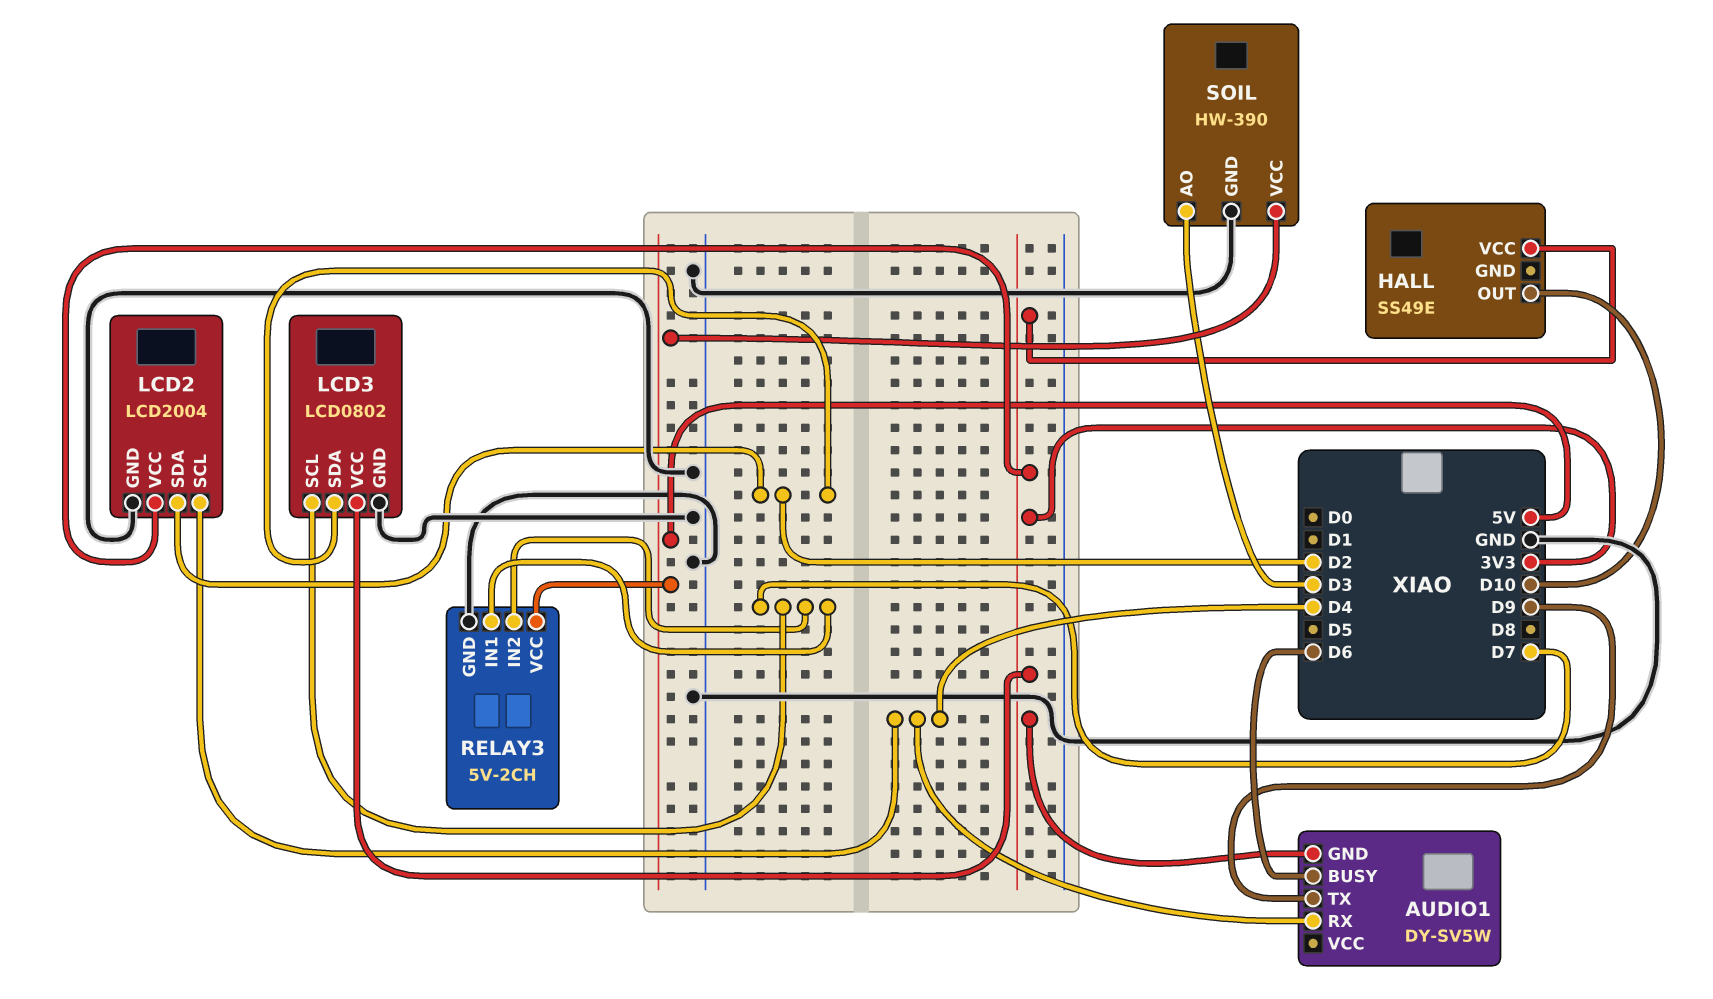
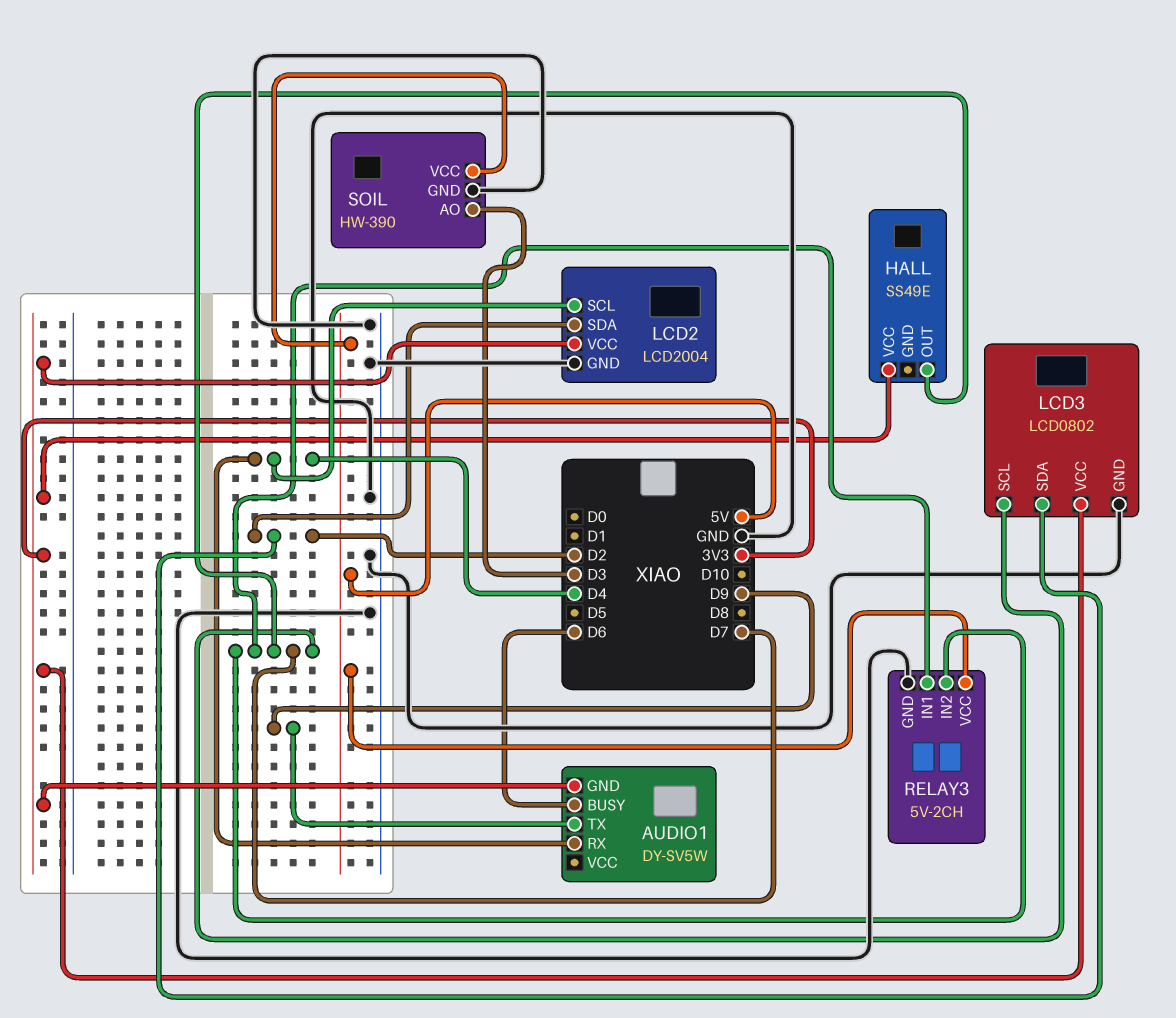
HALL pin OUT: D10 -> D7

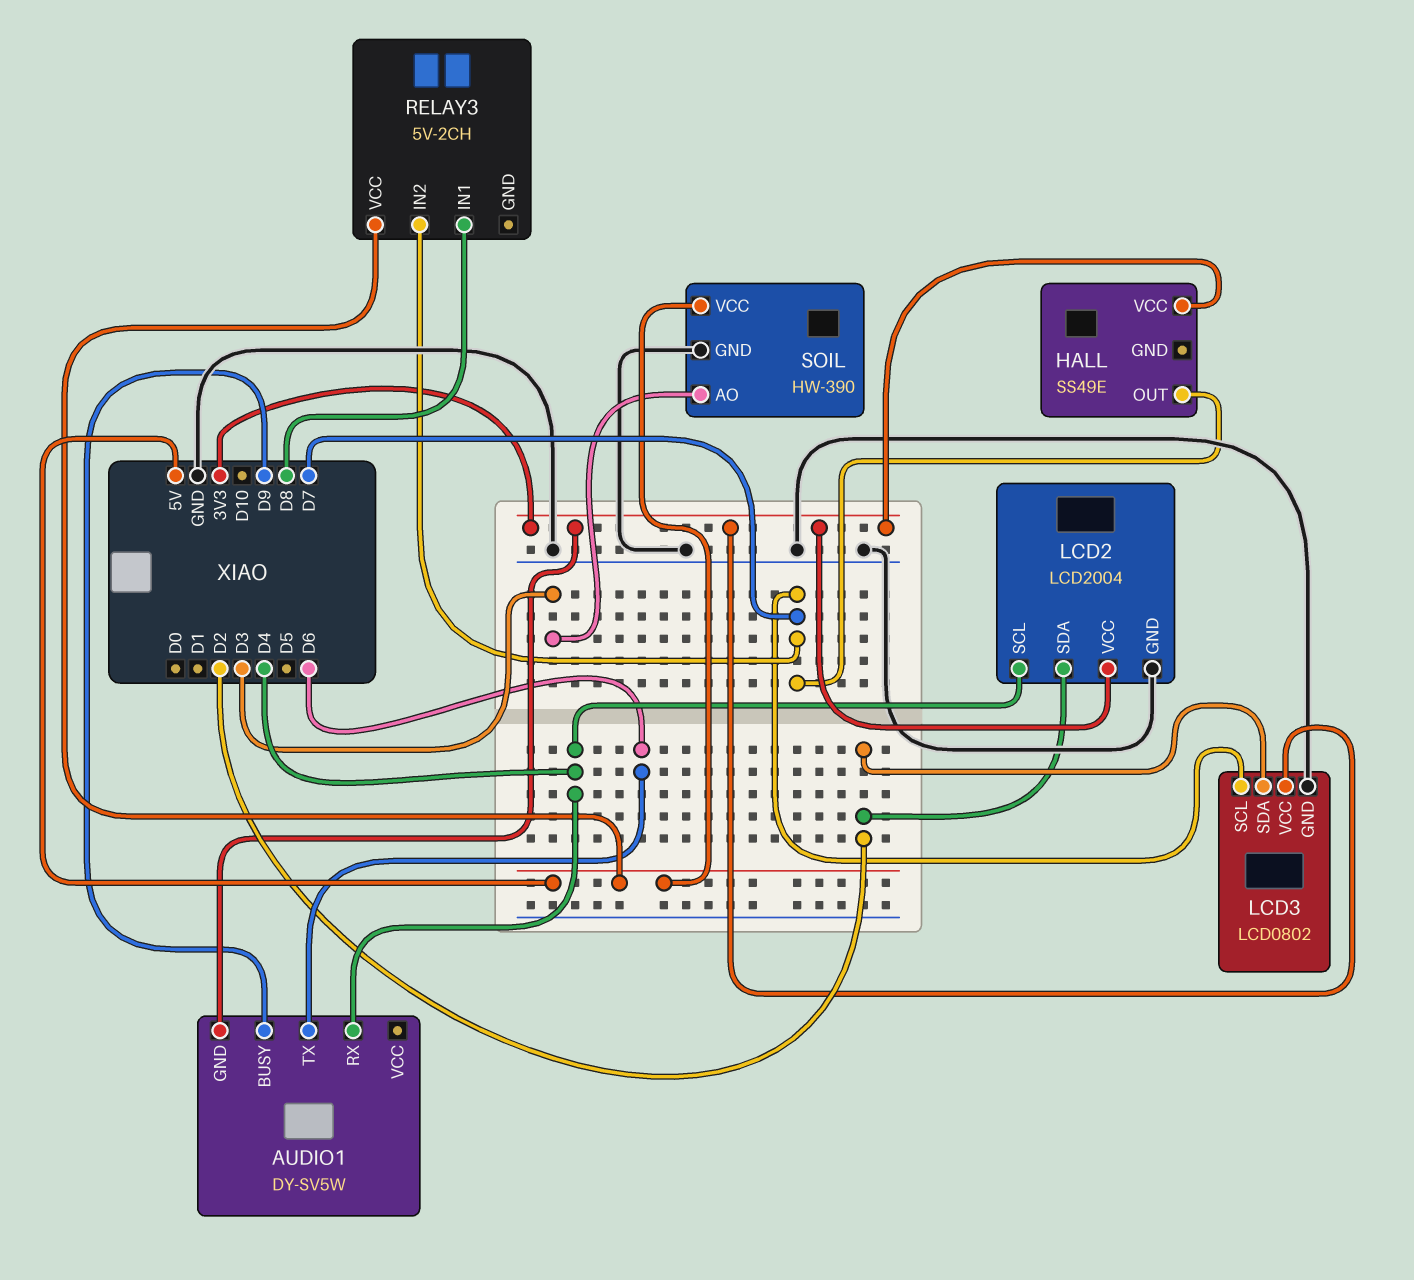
AUDIO1 pin BUSY: D6 -> D9
AUDIO1 pin TX: D9 -> D6
RELAY3 pin GND: GND -> none
RELAY3 pin IN1: D7 -> D8

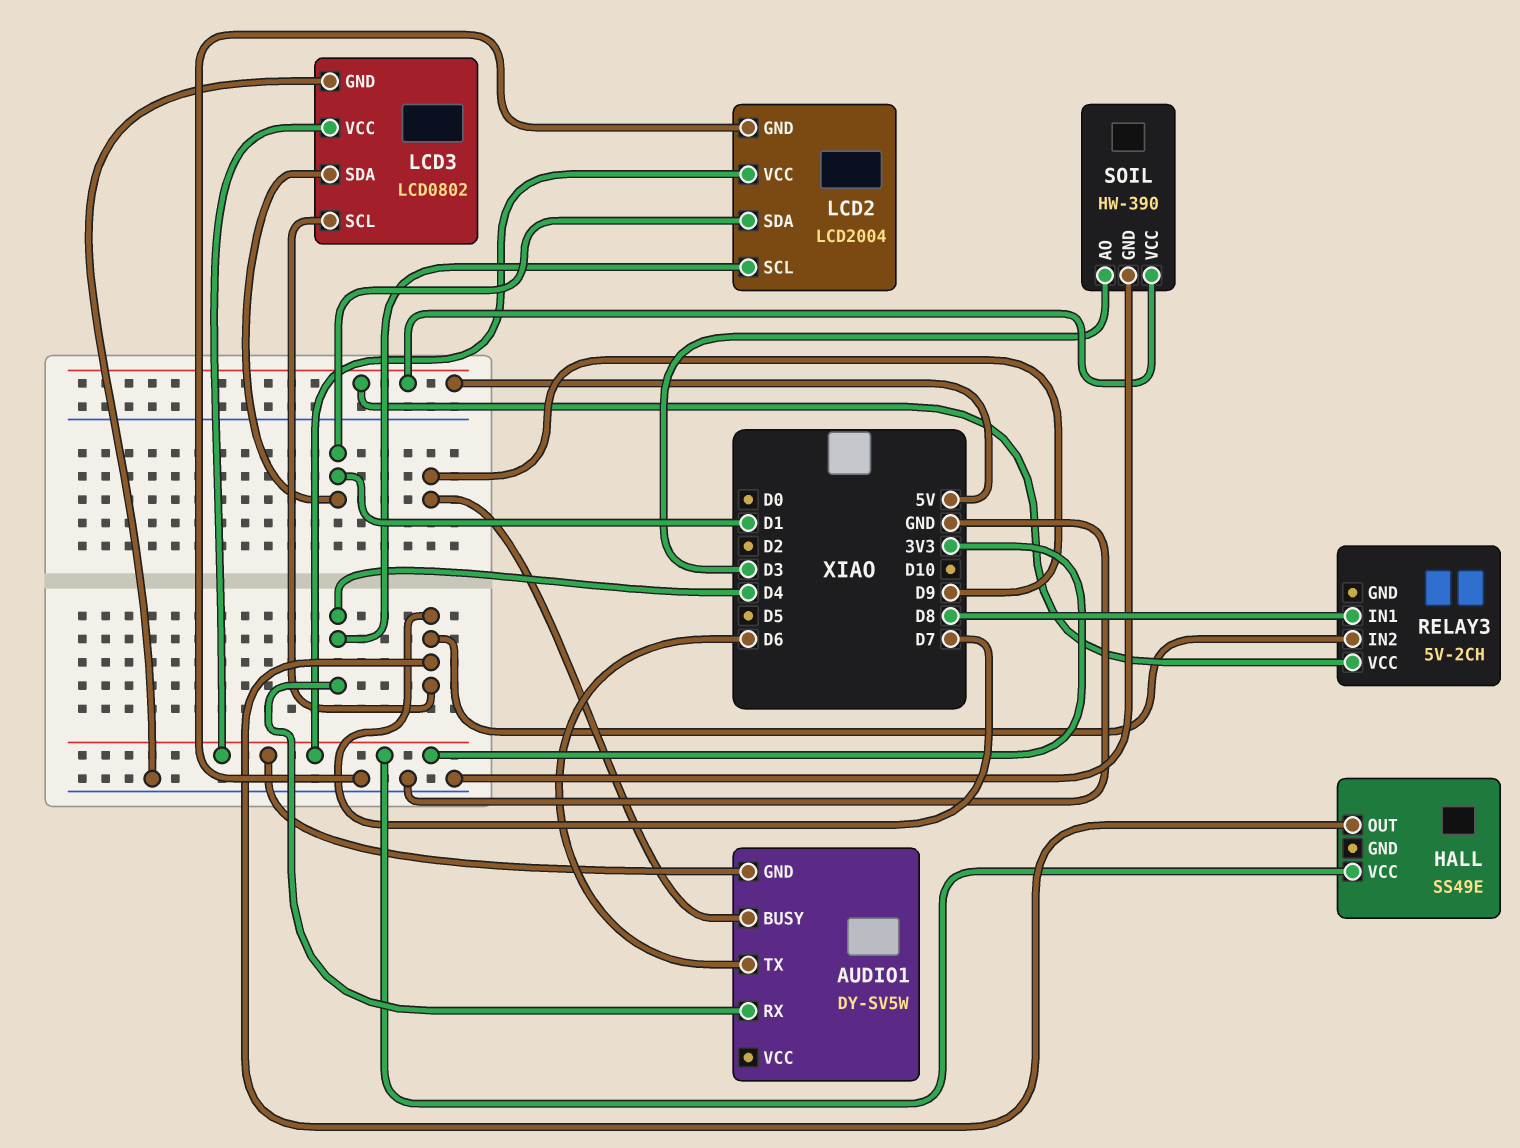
LCD2 pin SDA: D2 -> D1
LCD3 pin SDA: D2 -> D1

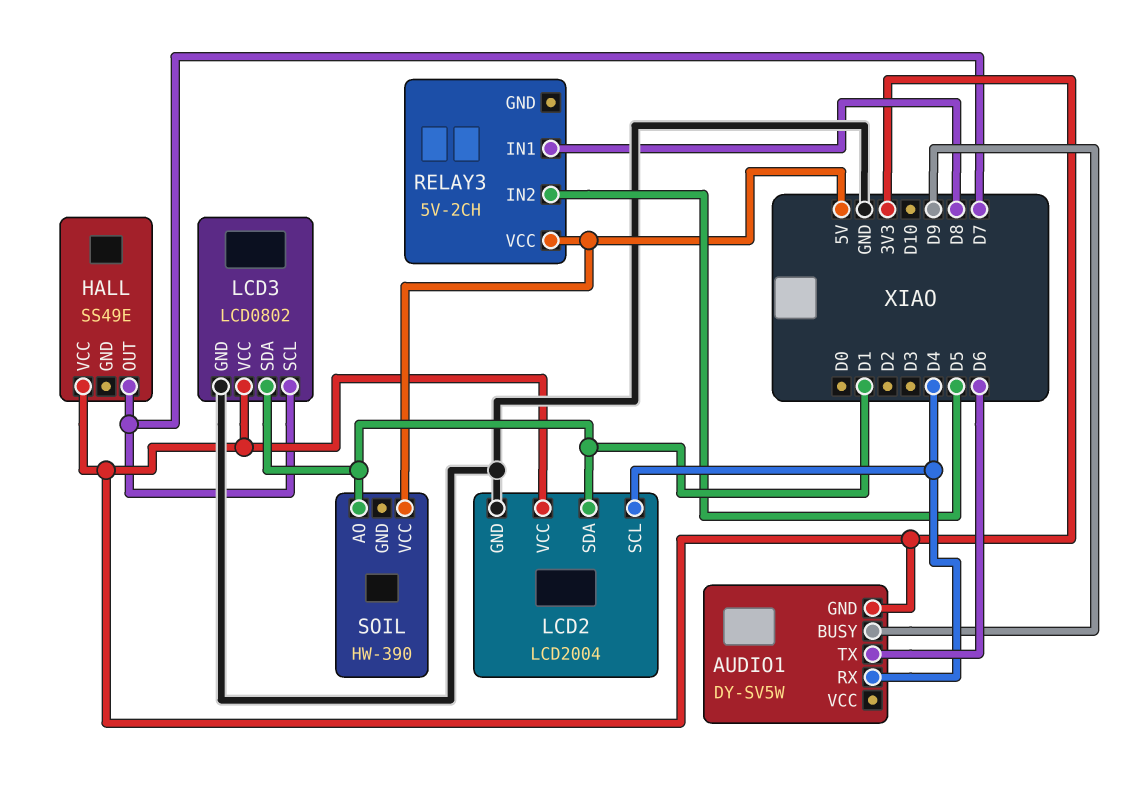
RELAY3 pin IN2: D7 -> D5
SOIL pin AO: D3 -> D1
SOIL pin GND: GND -> none

